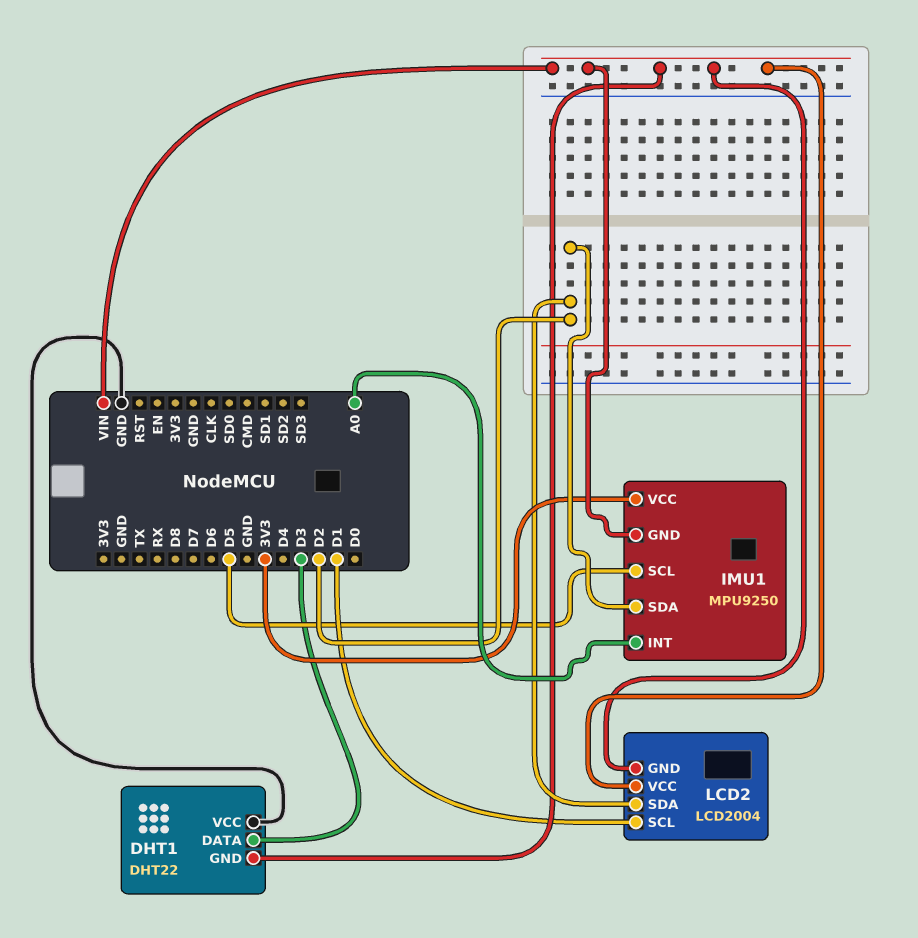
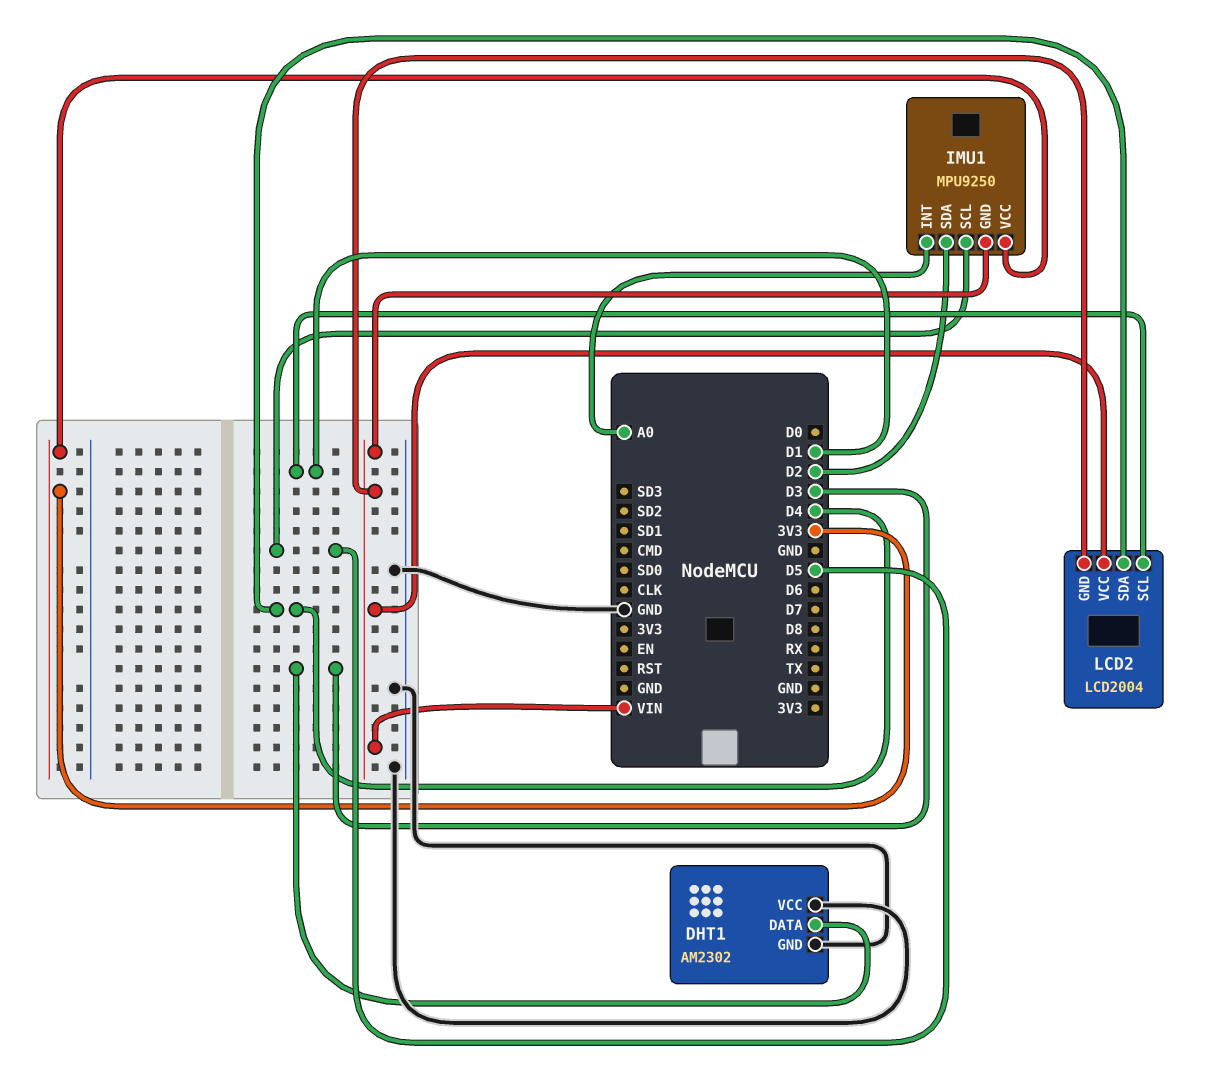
DHT1: DHT22 -> AM2302
DHT1 pin GND: VIN -> GND
LCD2 pin SDA: D2 -> D4

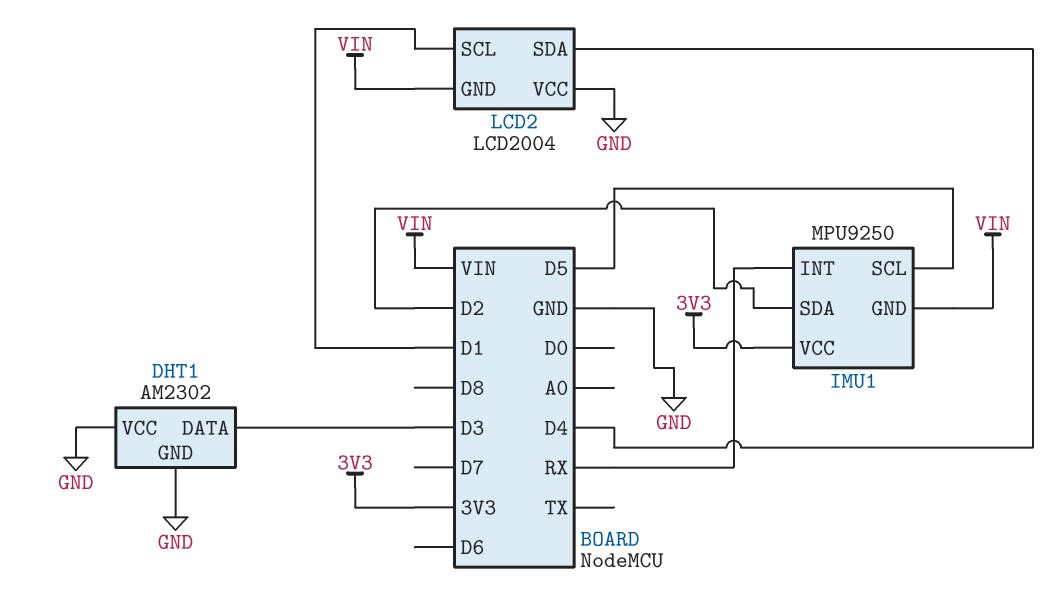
IMU1 pin INT: A0 -> RX
LCD2 pin VCC: VIN -> GND

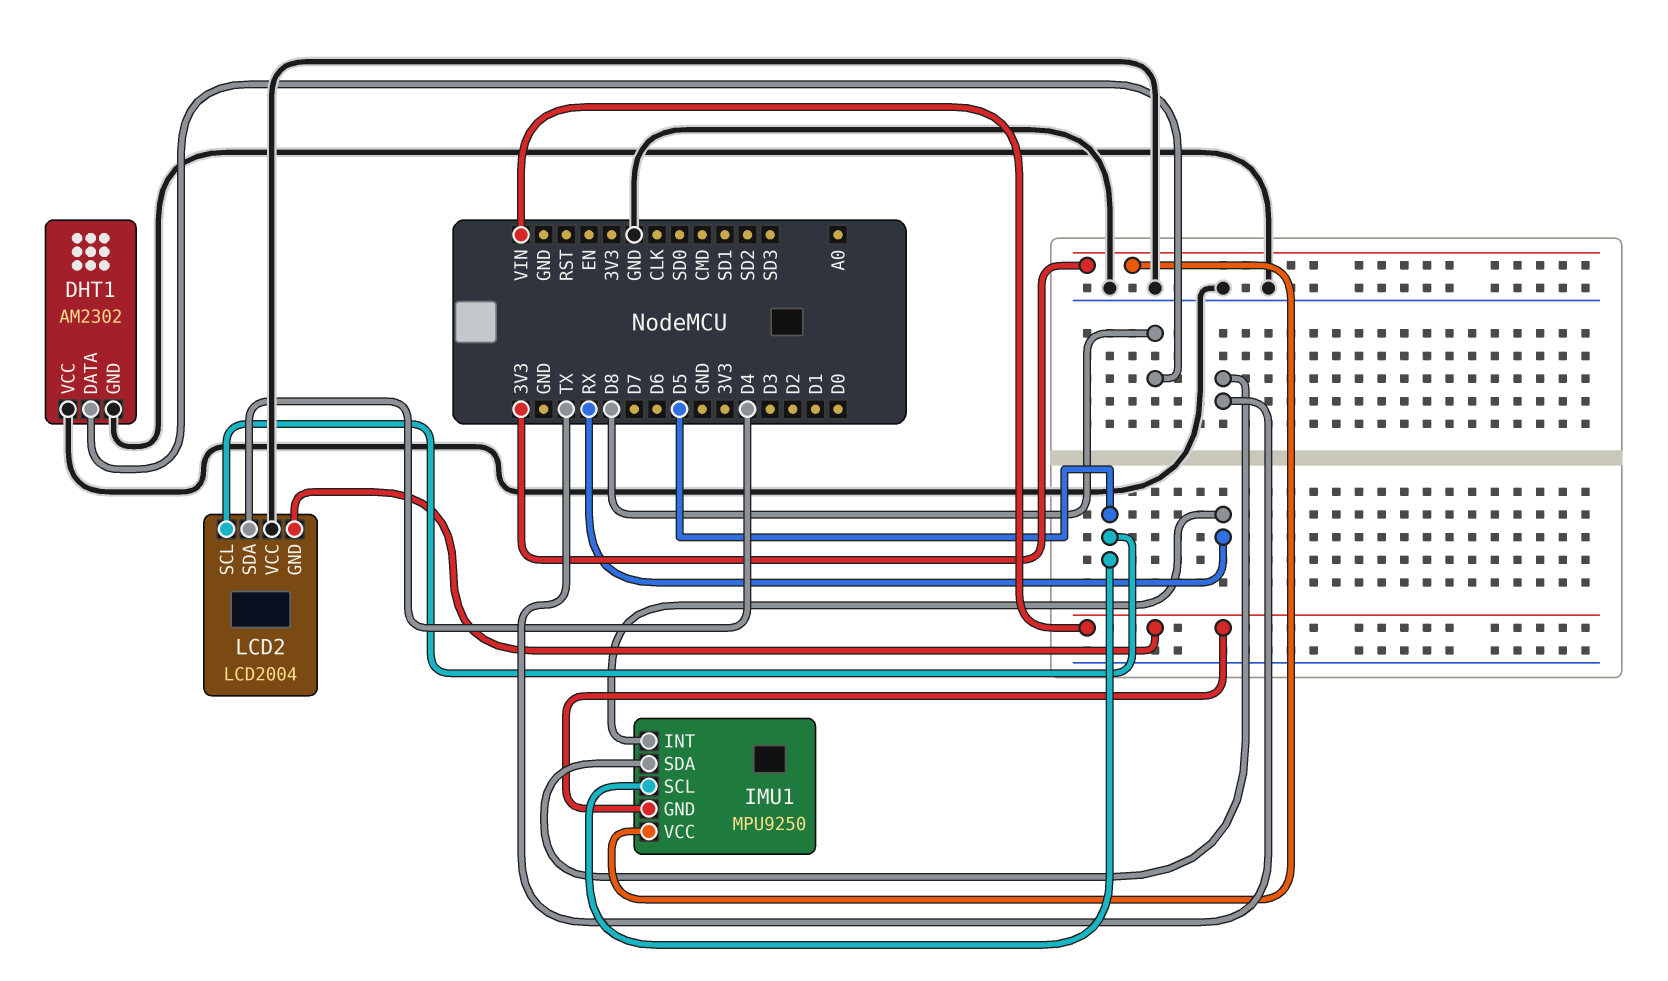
DHT1 pin DATA: D3 -> D8
IMU1 pin SDA: D2 -> TX
LCD2 pin SCL: D1 -> D5

